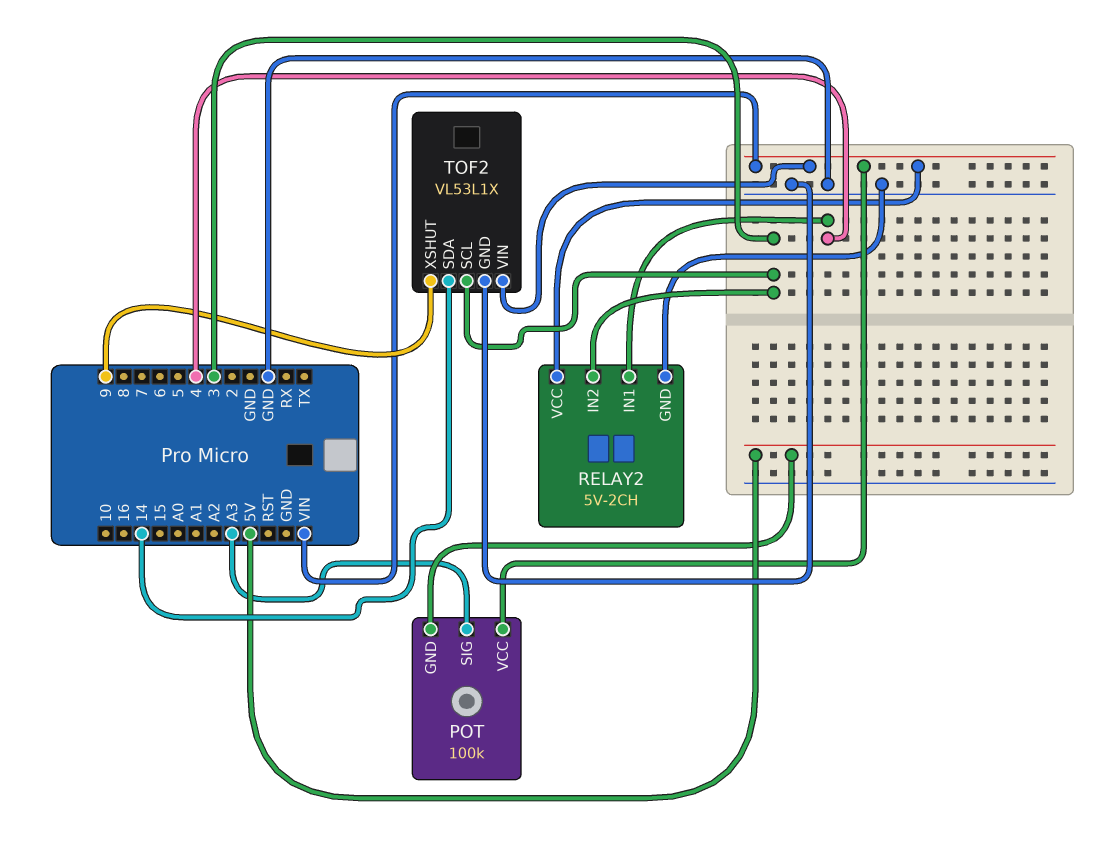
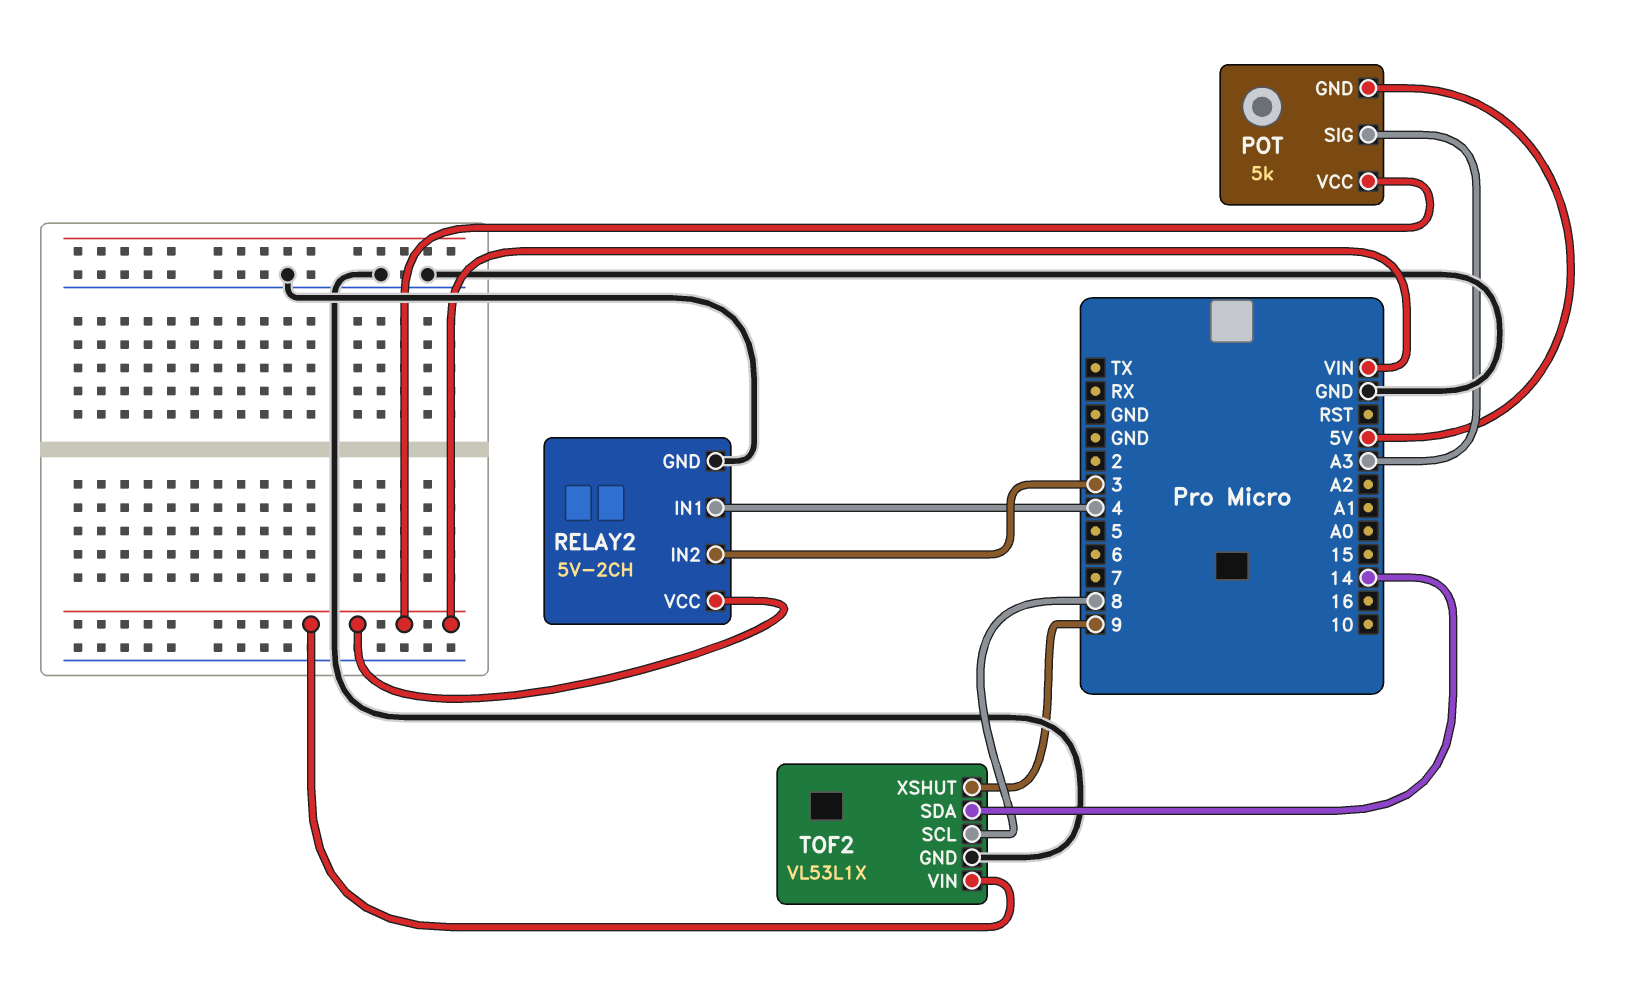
POT: 100k -> 5k
TOF2 pin SCL: 3 -> 8

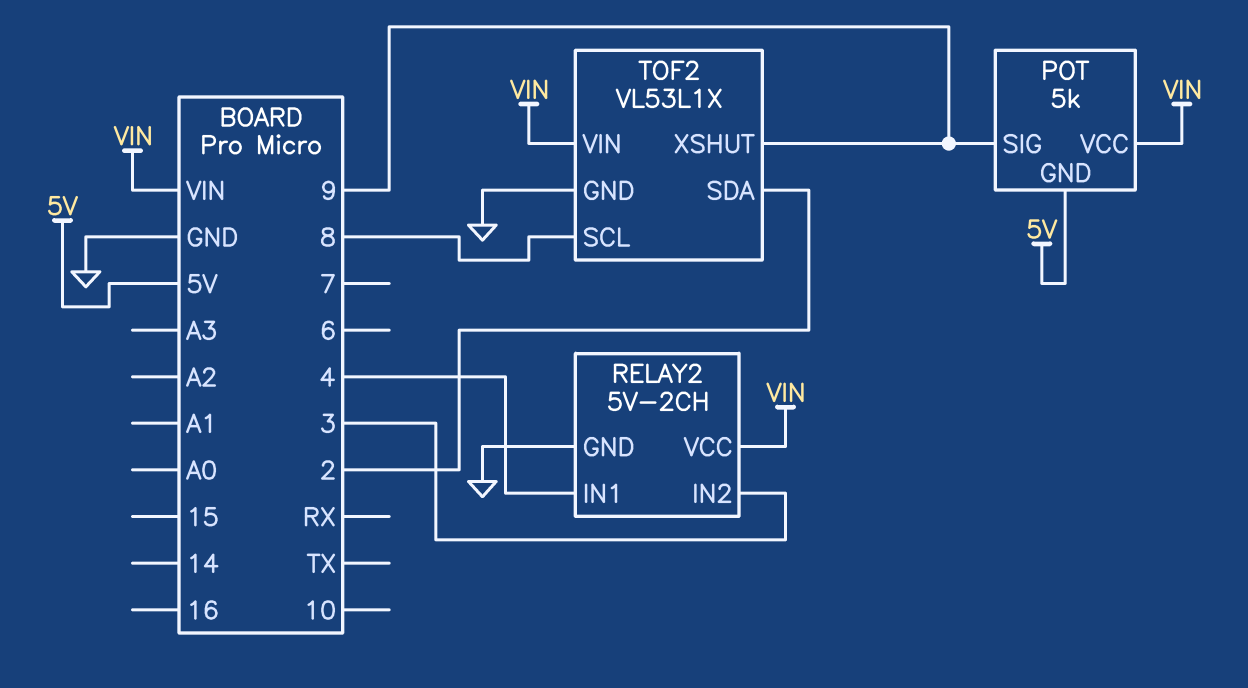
POT pin SIG: A3 -> 9
TOF2 pin SDA: 14 -> 2

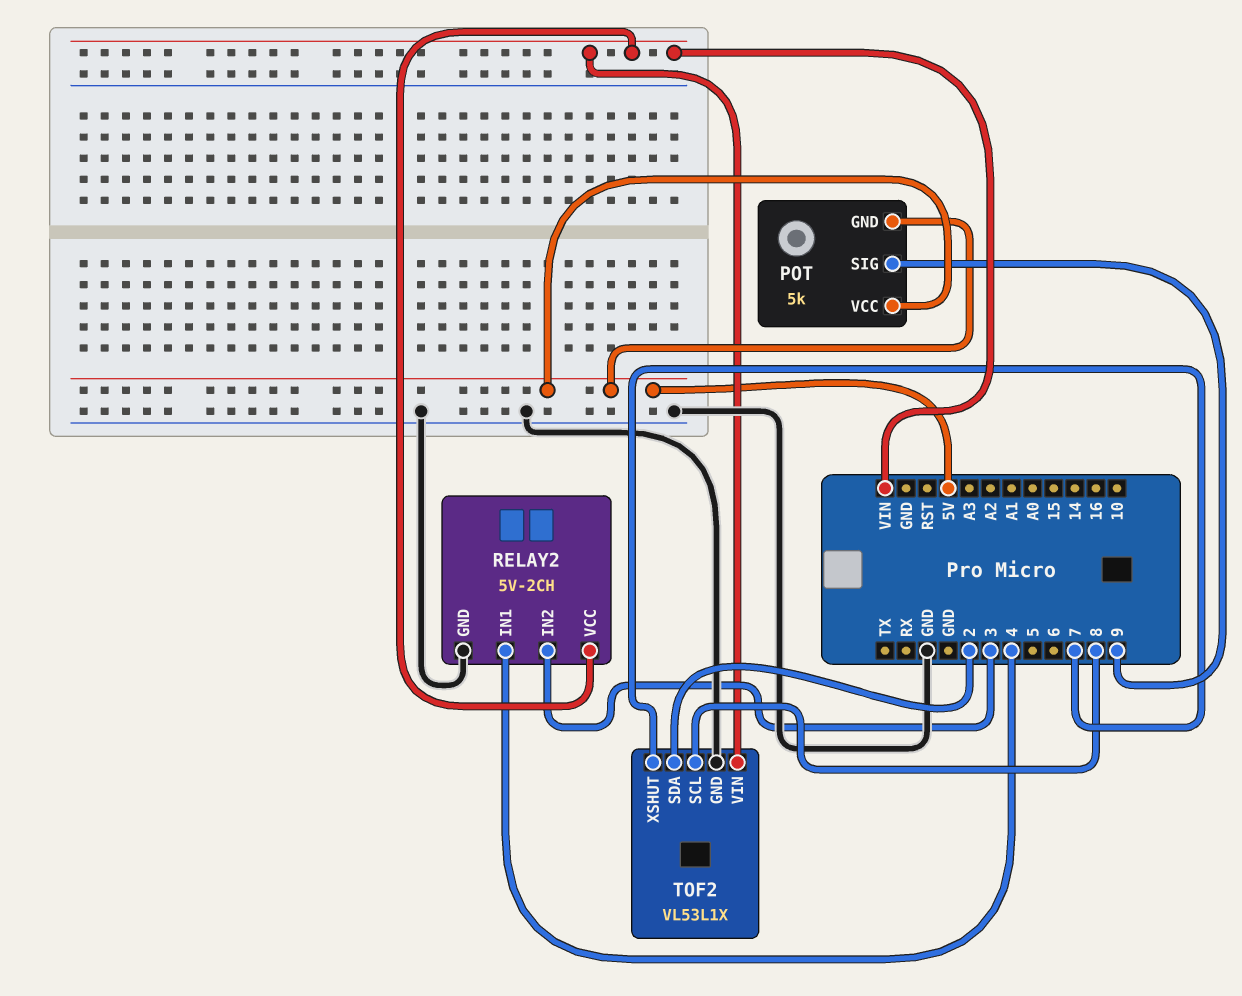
POT pin VCC: VIN -> 5V
TOF2 pin XSHUT: 9 -> 7

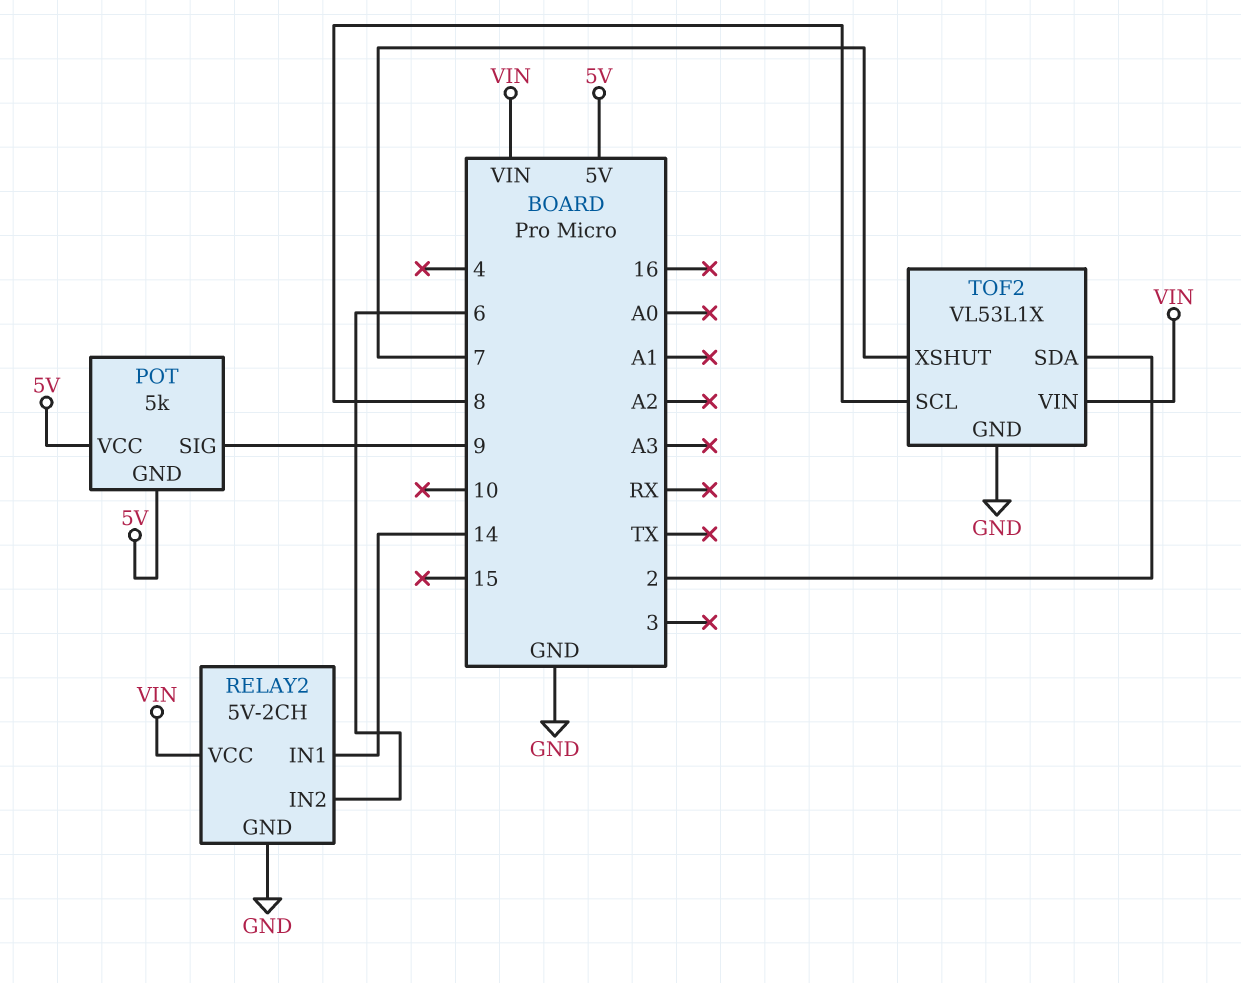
RELAY2 pin IN1: 4 -> 14
RELAY2 pin IN2: 3 -> 6

